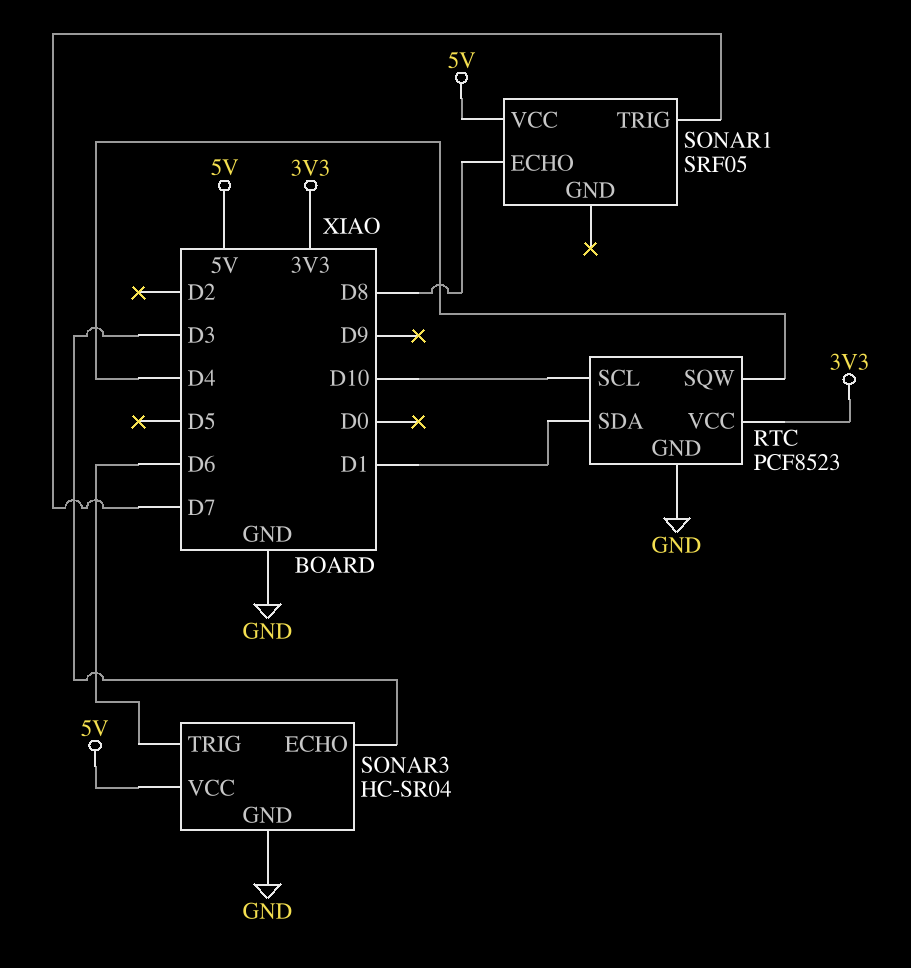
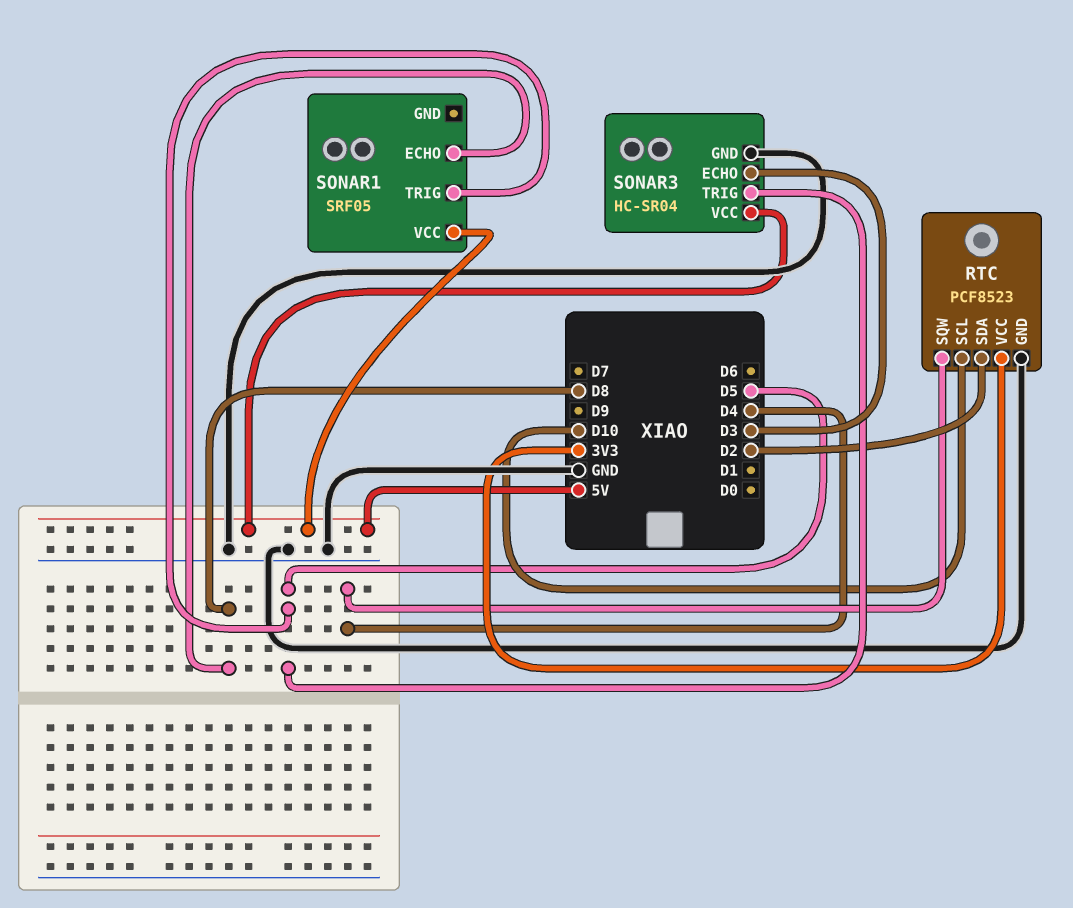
RTC pin SDA: D1 -> D2
SONAR1 pin TRIG: D7 -> D5
SONAR3 pin TRIG: D6 -> D5

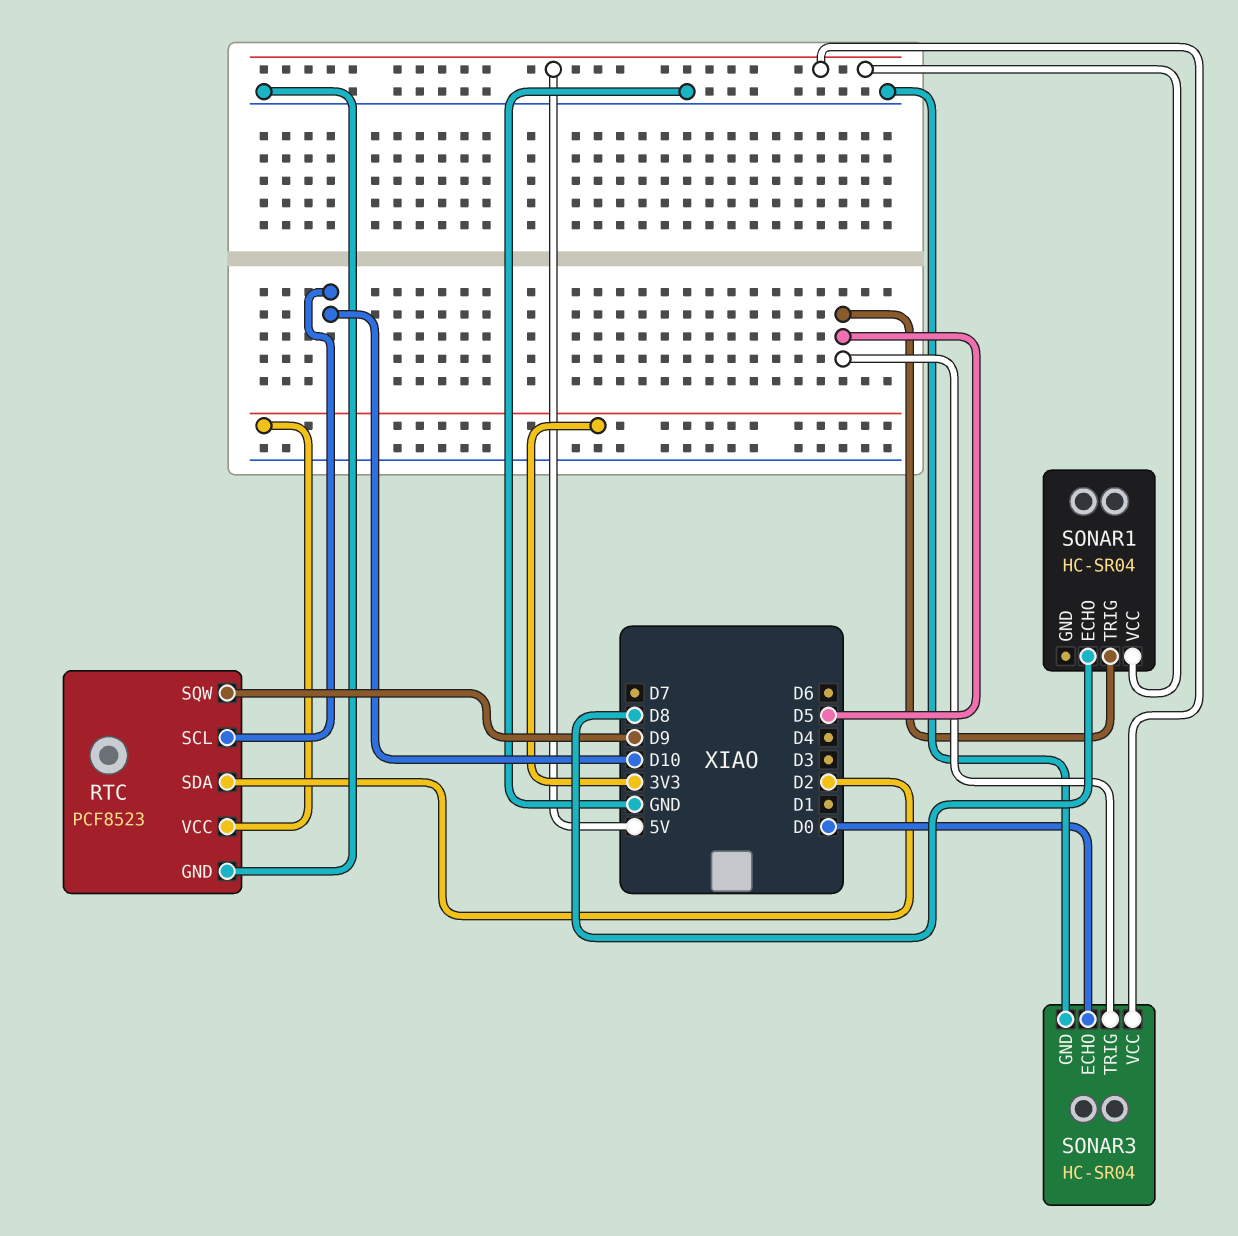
RTC pin SQW: D4 -> D9
SONAR1: SRF05 -> HC-SR04
SONAR3 pin ECHO: D3 -> D0

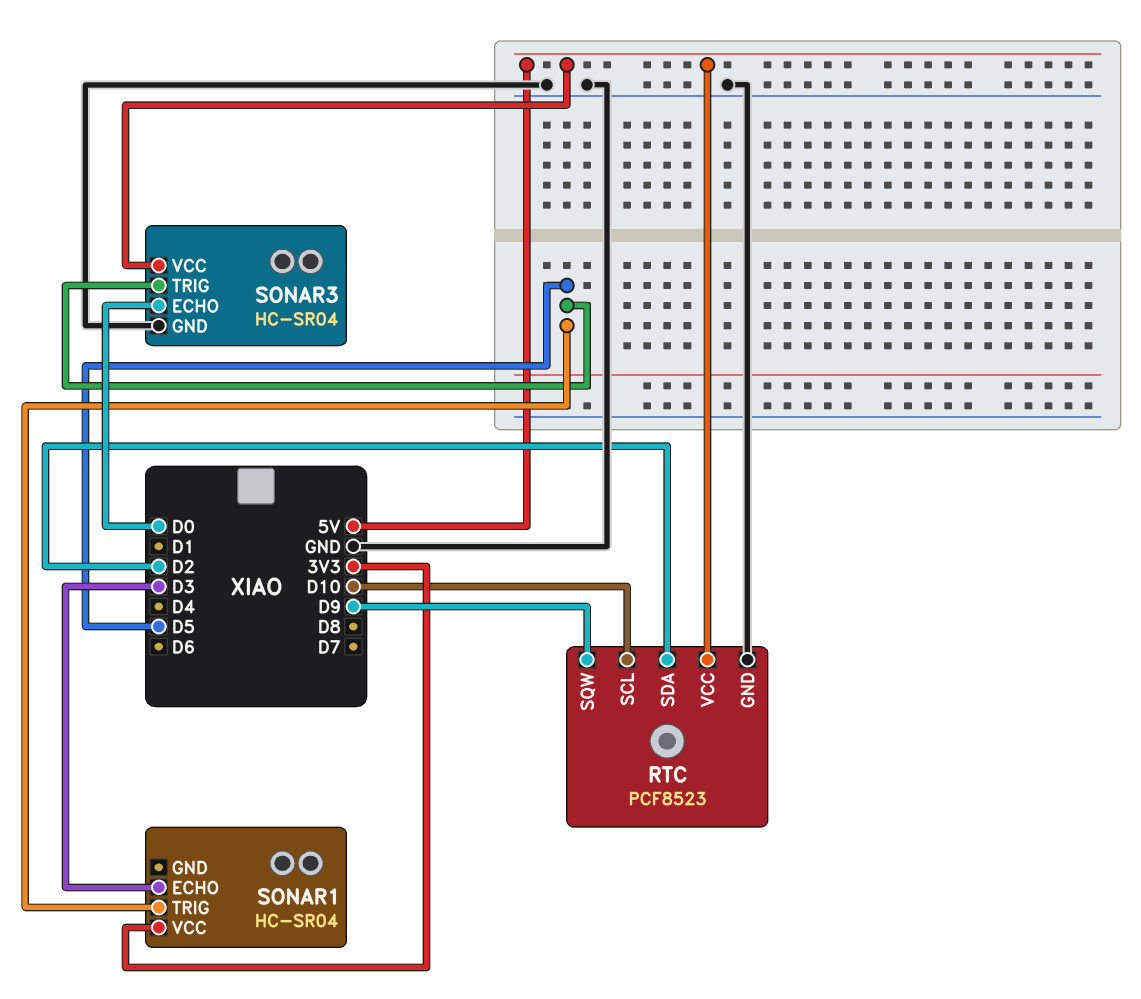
RTC pin VCC: 3V3 -> 5V
SONAR1 pin ECHO: D8 -> D3
SONAR1 pin VCC: 5V -> 3V3

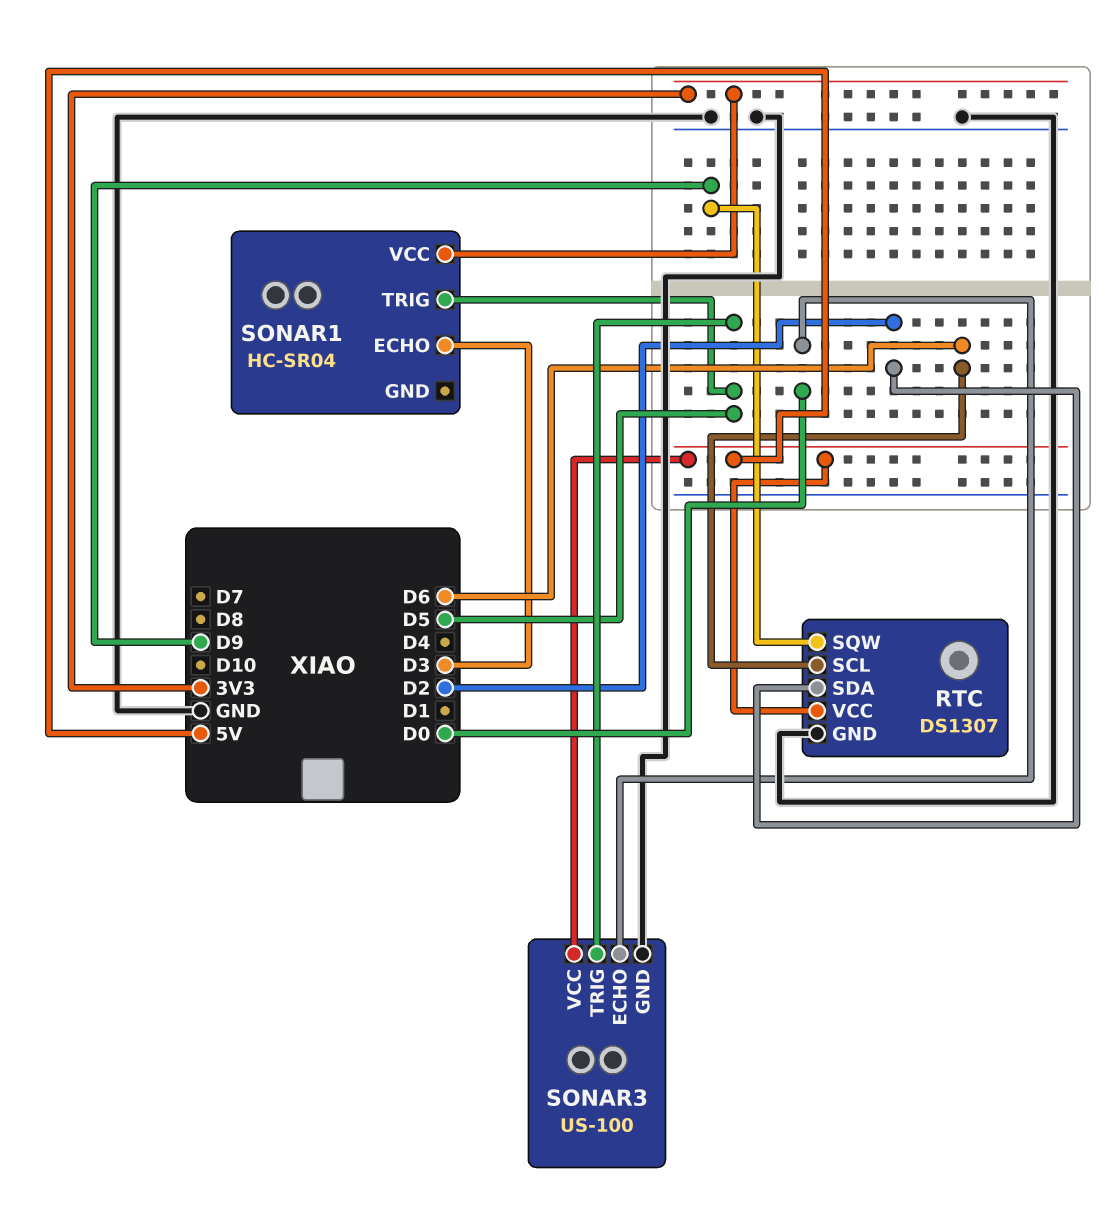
RTC: PCF8523 -> DS1307
RTC pin SCL: D10 -> D6
SONAR3: HC-SR04 -> US-100

